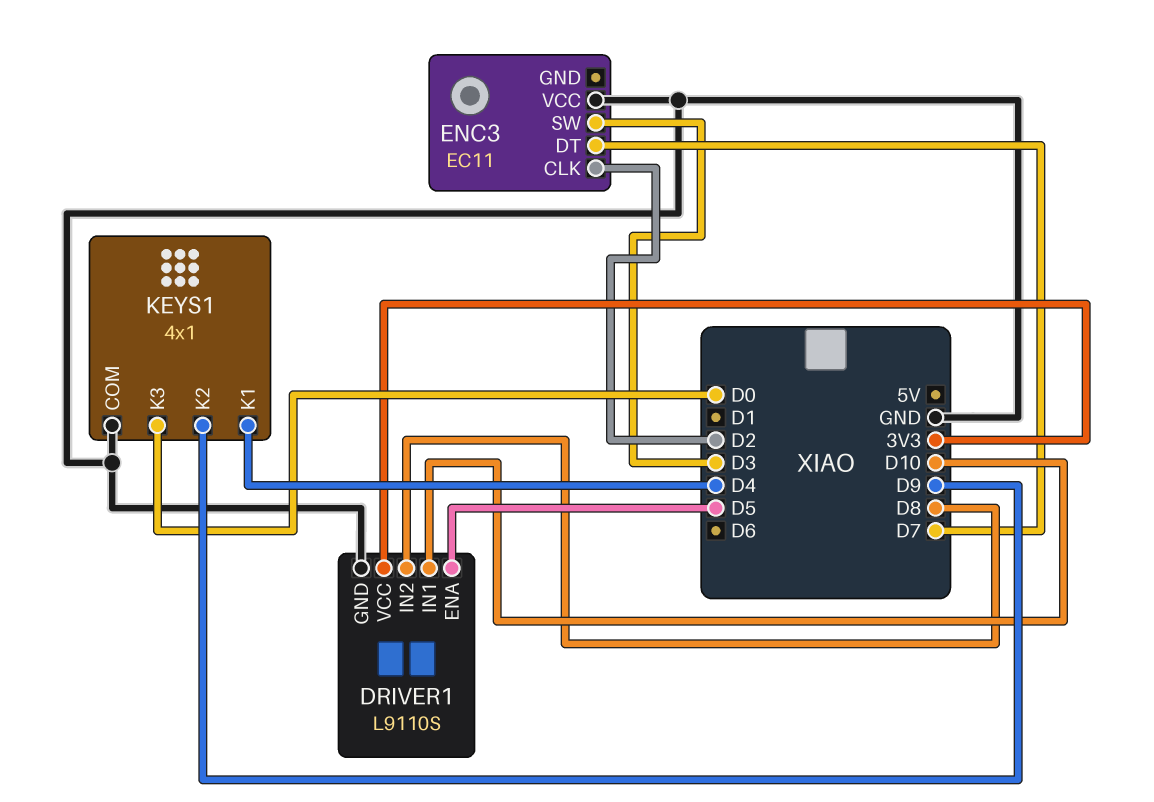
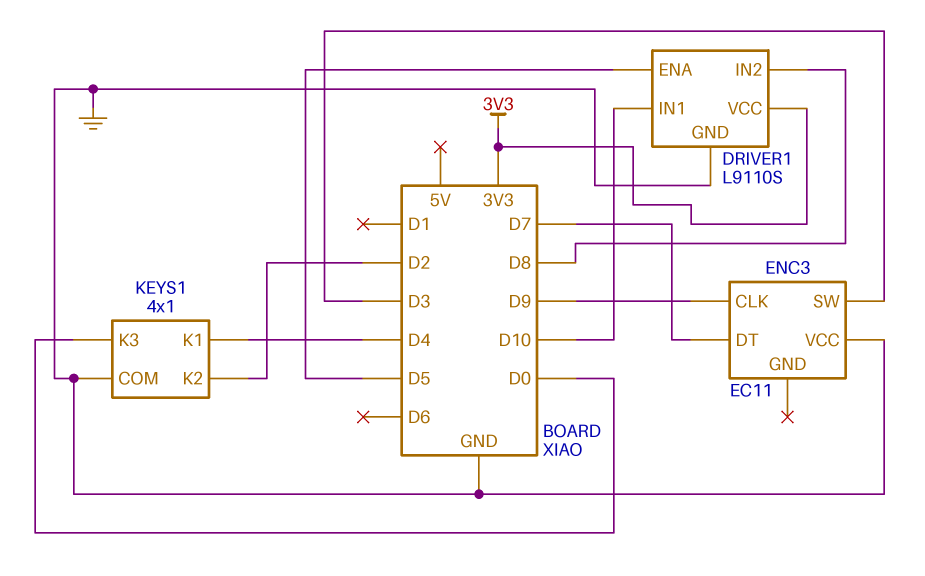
ENC3 pin CLK: D2 -> D9
KEYS1 pin K2: D9 -> D2

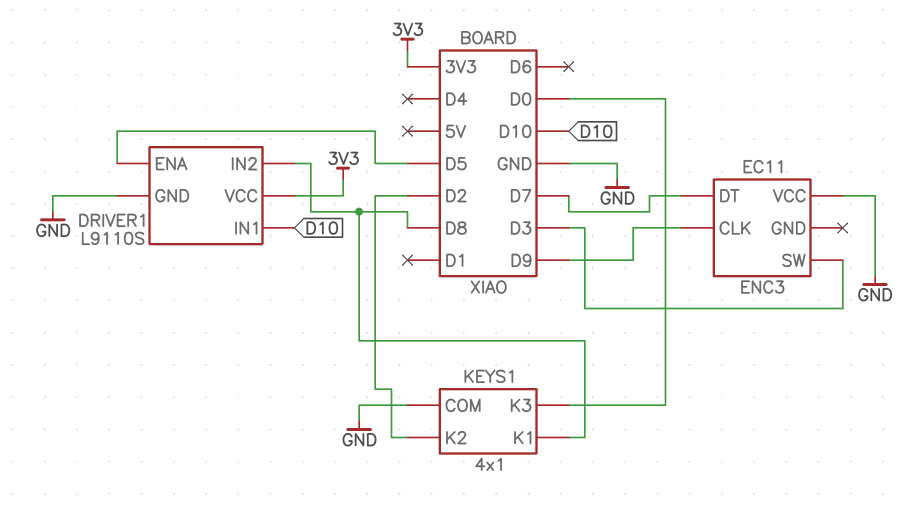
KEYS1 pin K1: D4 -> D8

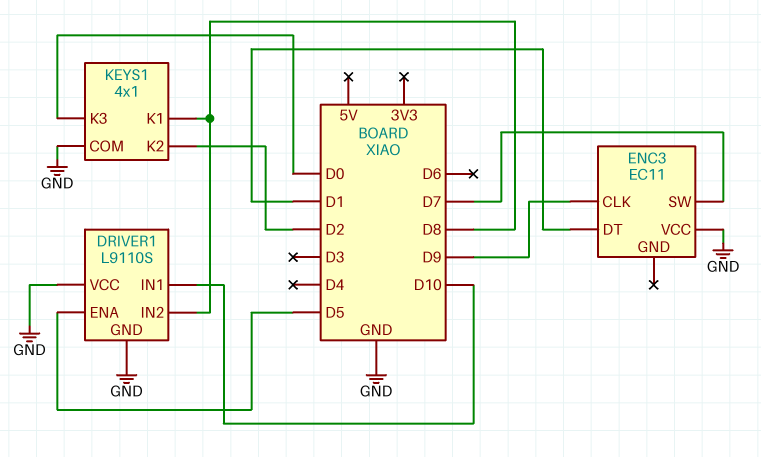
DRIVER1 pin VCC: 3V3 -> GND
ENC3 pin DT: D7 -> D1
ENC3 pin SW: D3 -> D7

